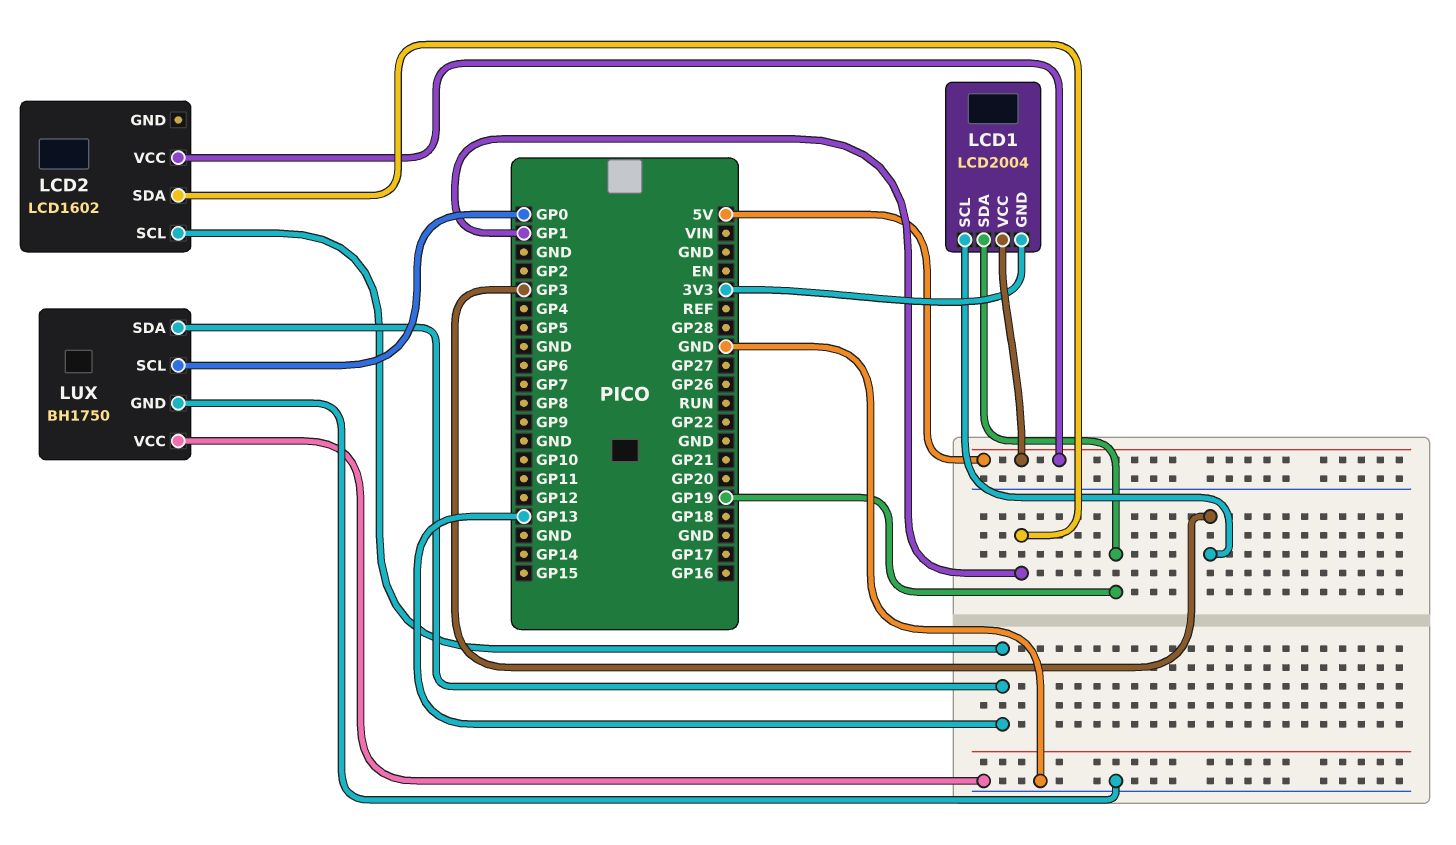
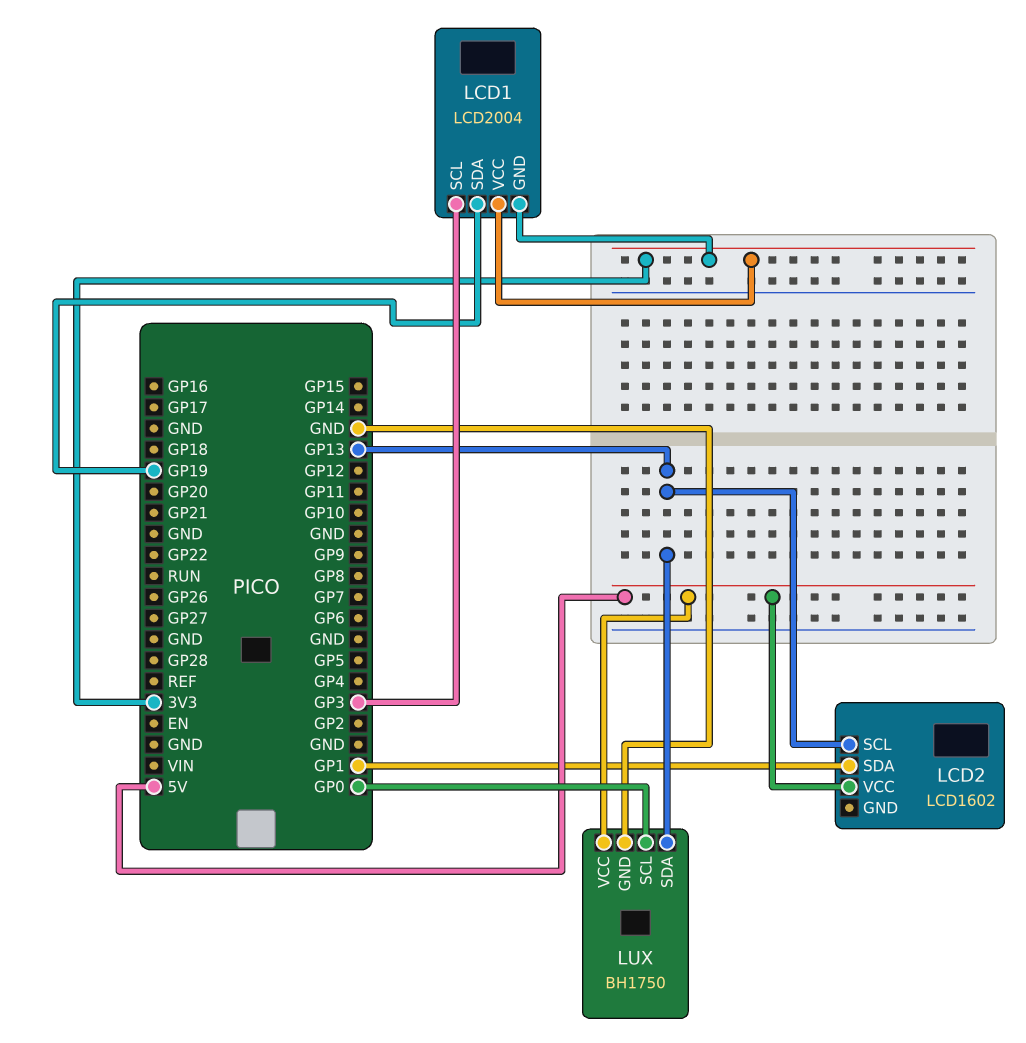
LCD1 pin VCC: 5V -> 3V3
LUX pin VCC: GND -> 5V

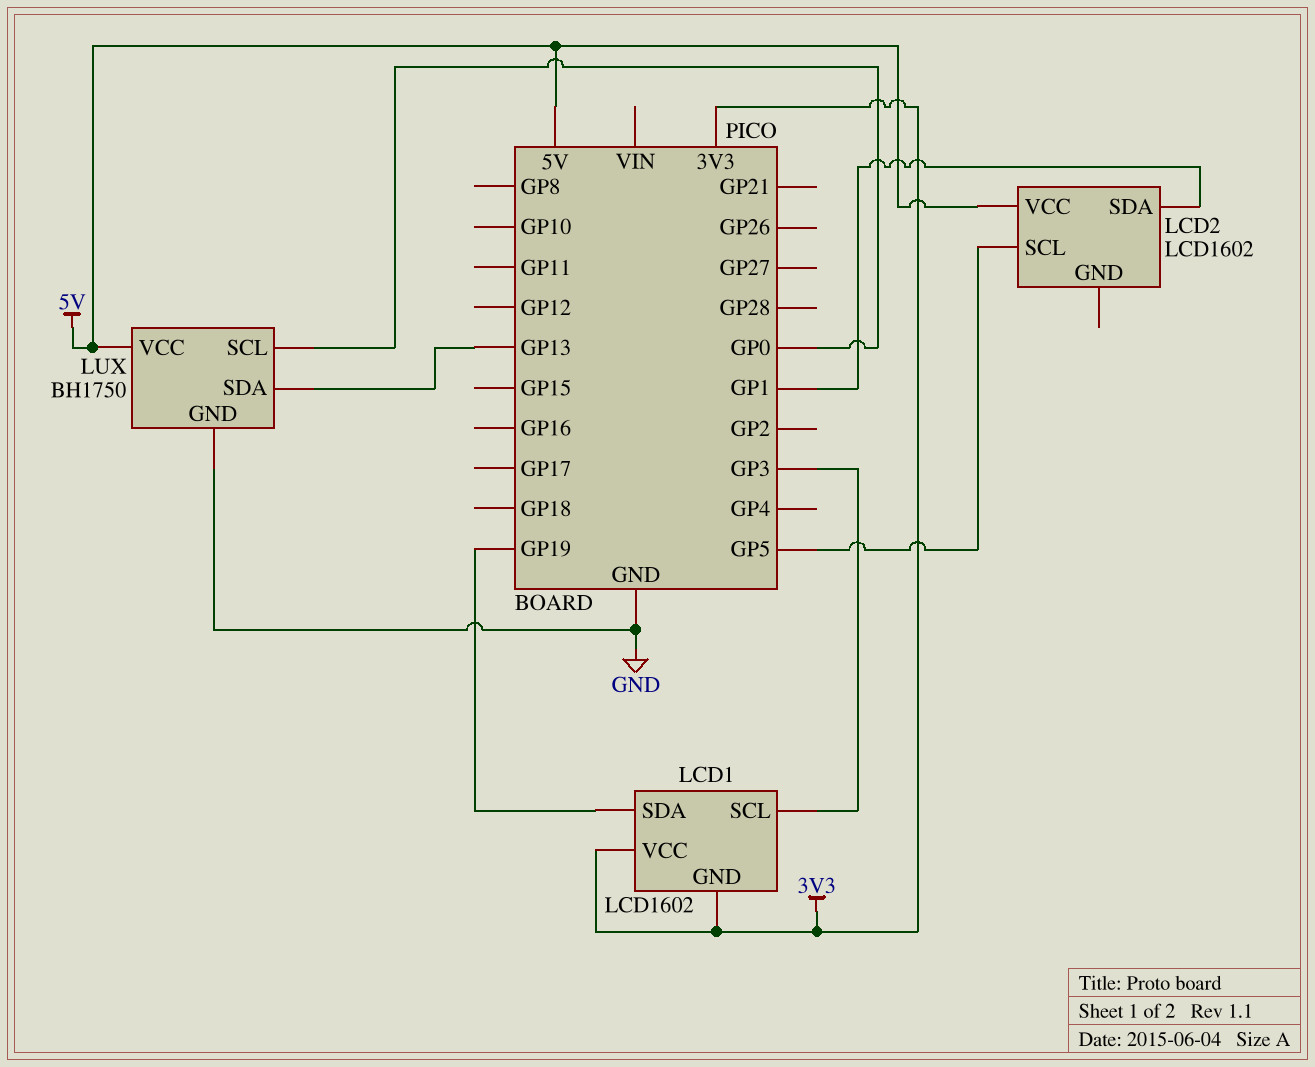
LCD1: LCD2004 -> LCD1602
LCD2 pin SCL: GP13 -> GP5

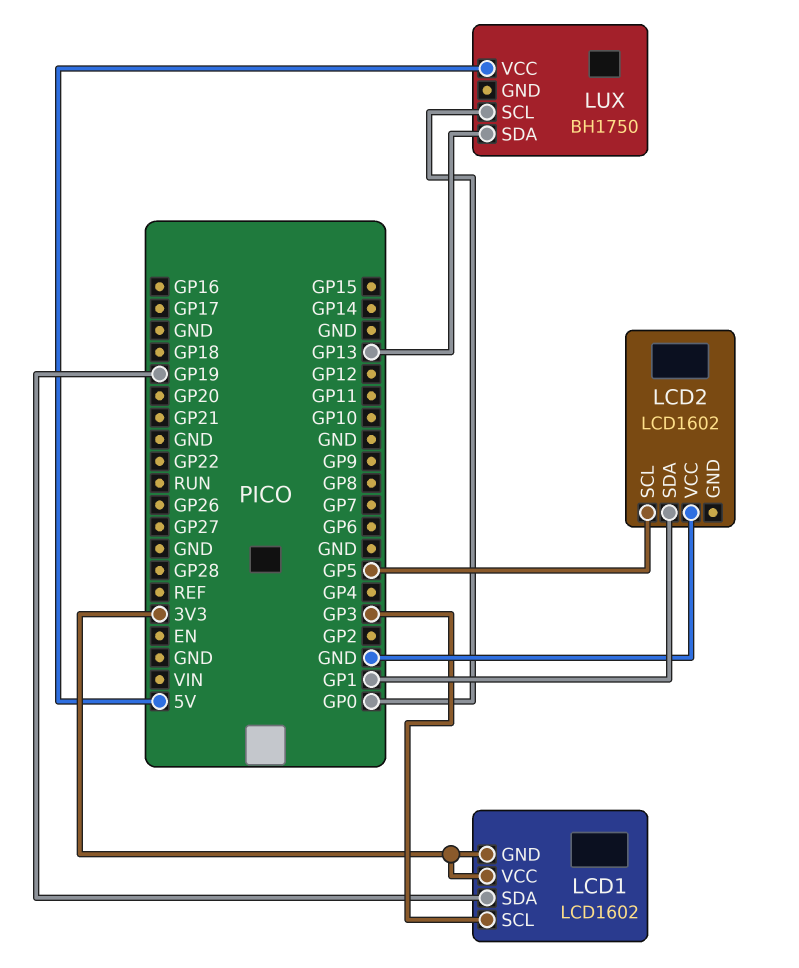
LCD2 pin VCC: 5V -> GND
LUX pin GND: GND -> none

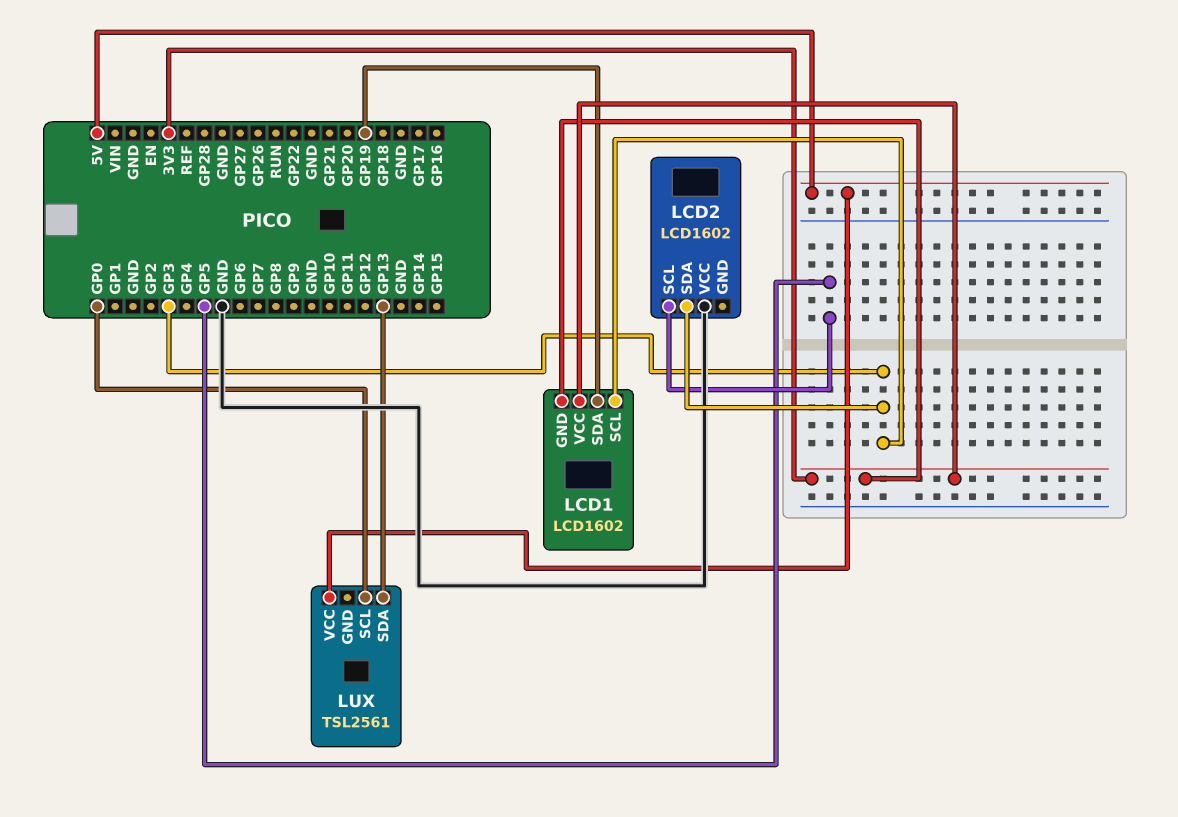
LCD2 pin SDA: GP1 -> GP3
LUX: BH1750 -> TSL2561

